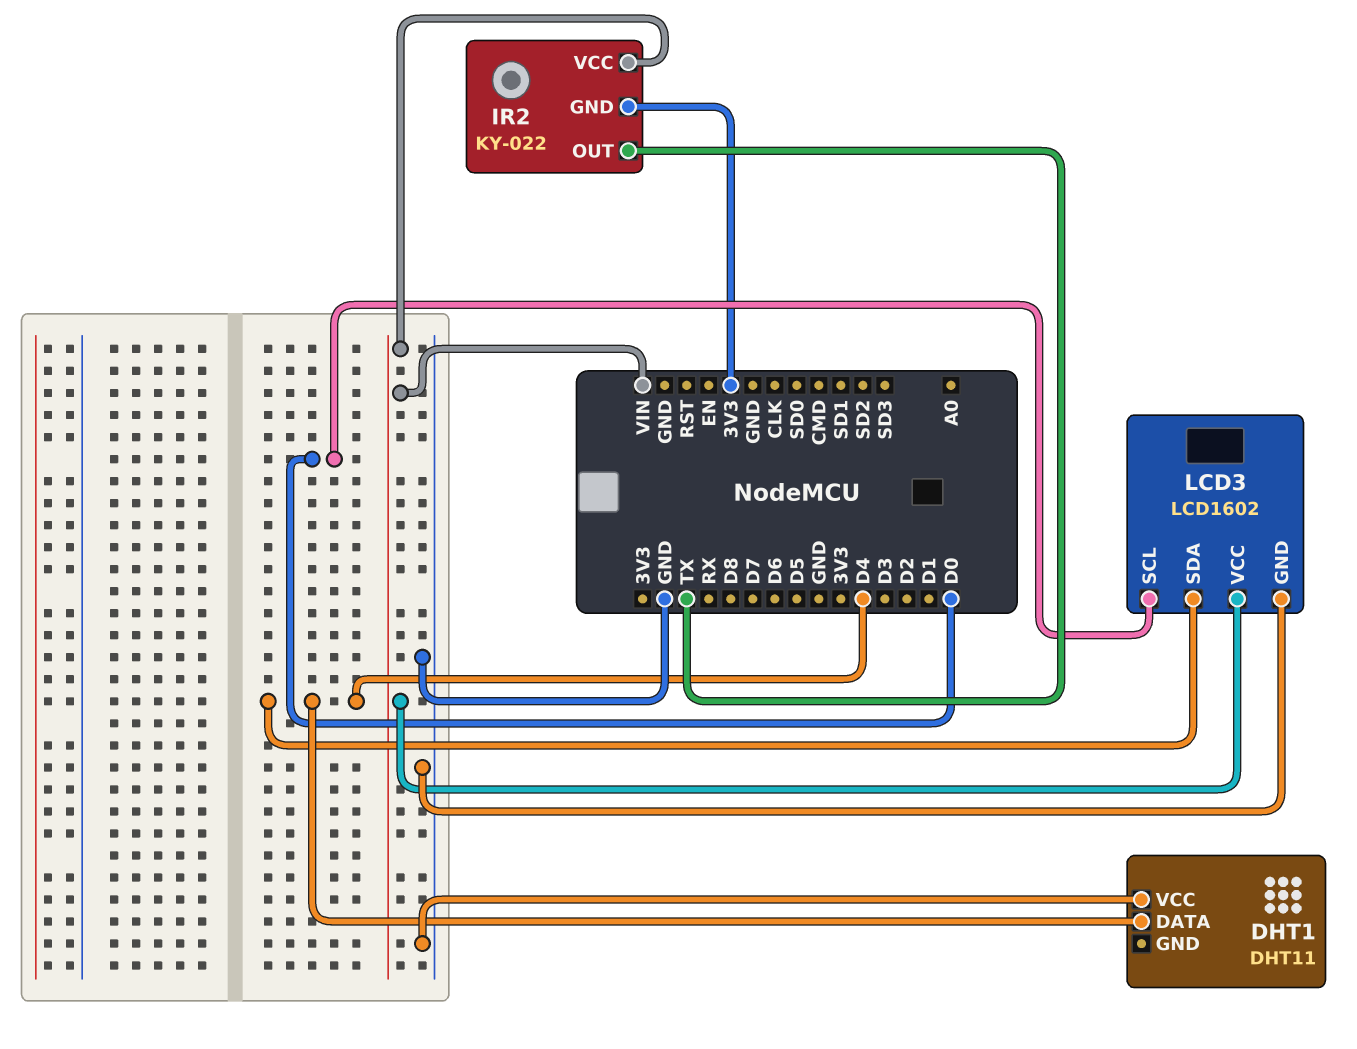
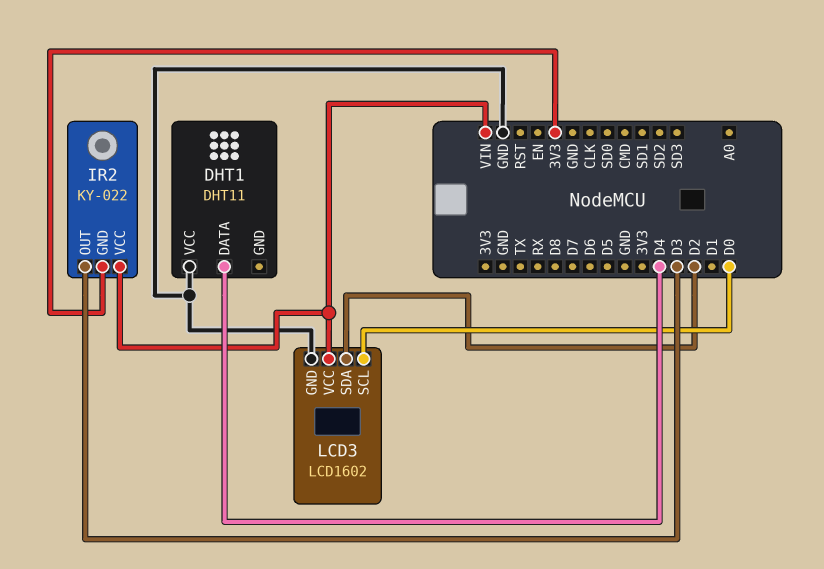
IR2 pin OUT: TX -> D3
LCD3 pin SDA: D4 -> D2

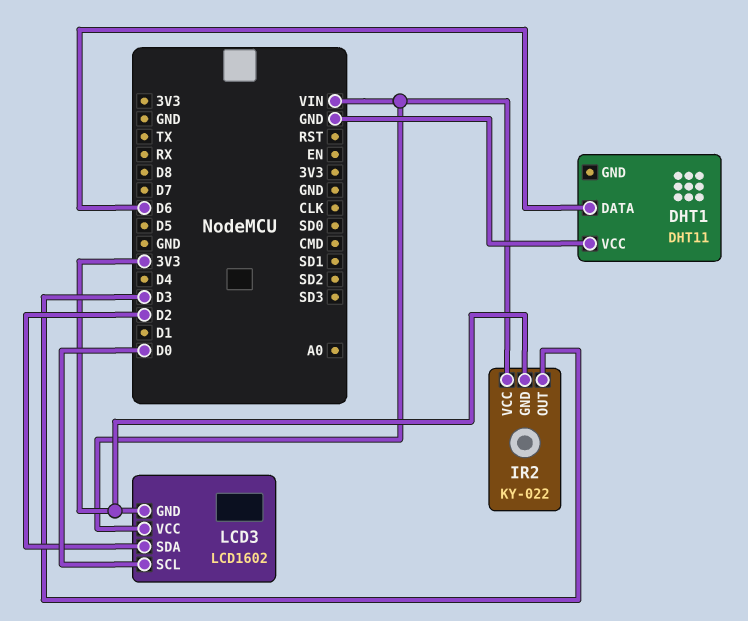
DHT1 pin DATA: D4 -> D6
LCD3 pin GND: GND -> 3V3

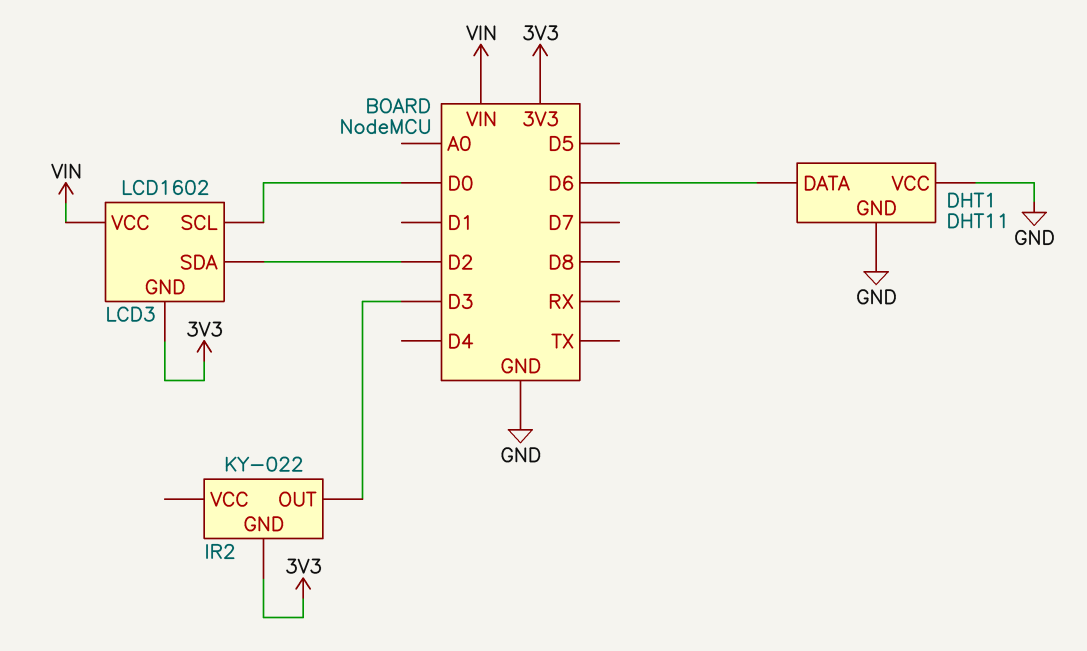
DHT1 pin GND: none -> GND
IR2 pin VCC: VIN -> none

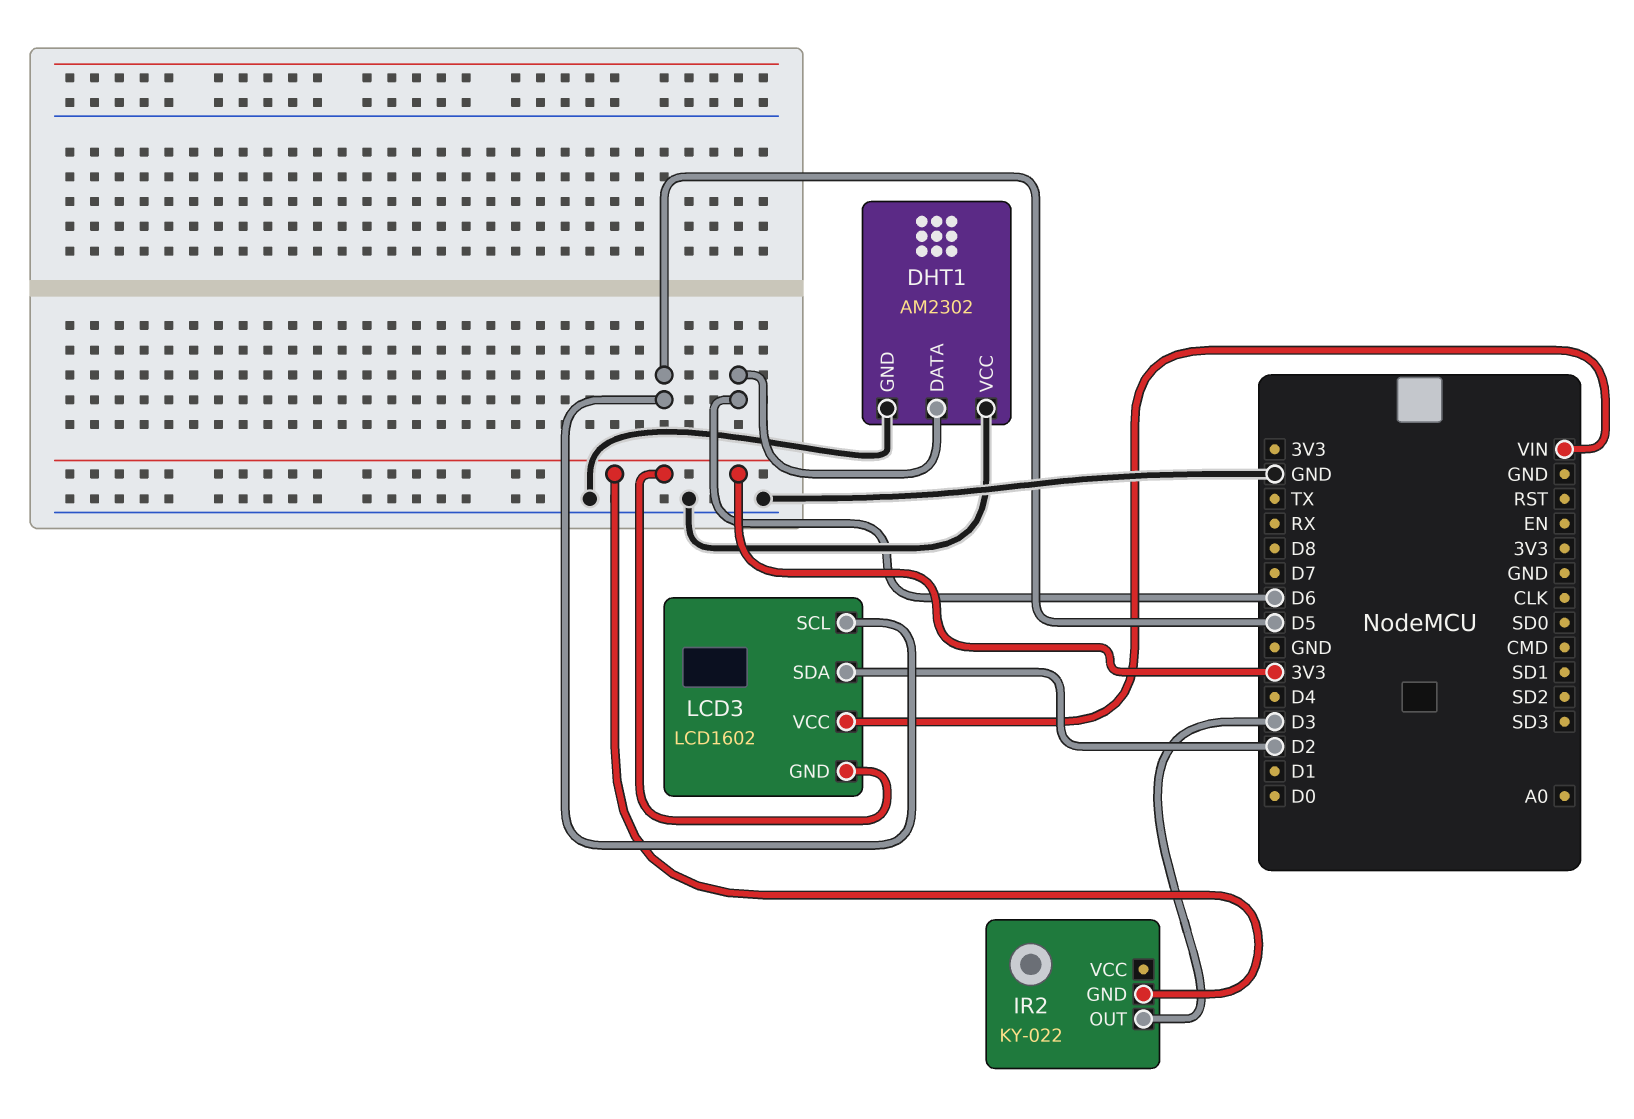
DHT1: DHT11 -> AM2302
LCD3 pin SCL: D0 -> D5

